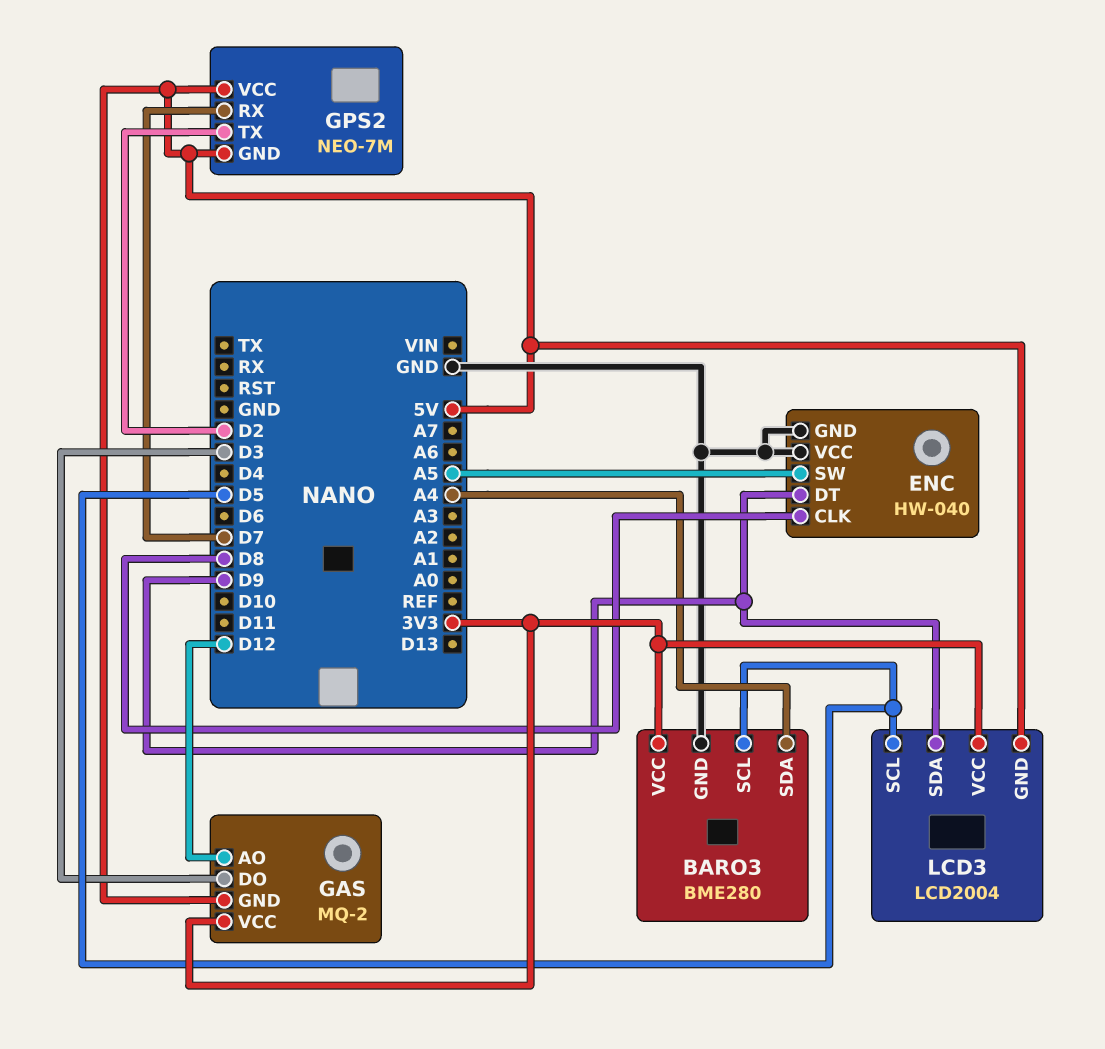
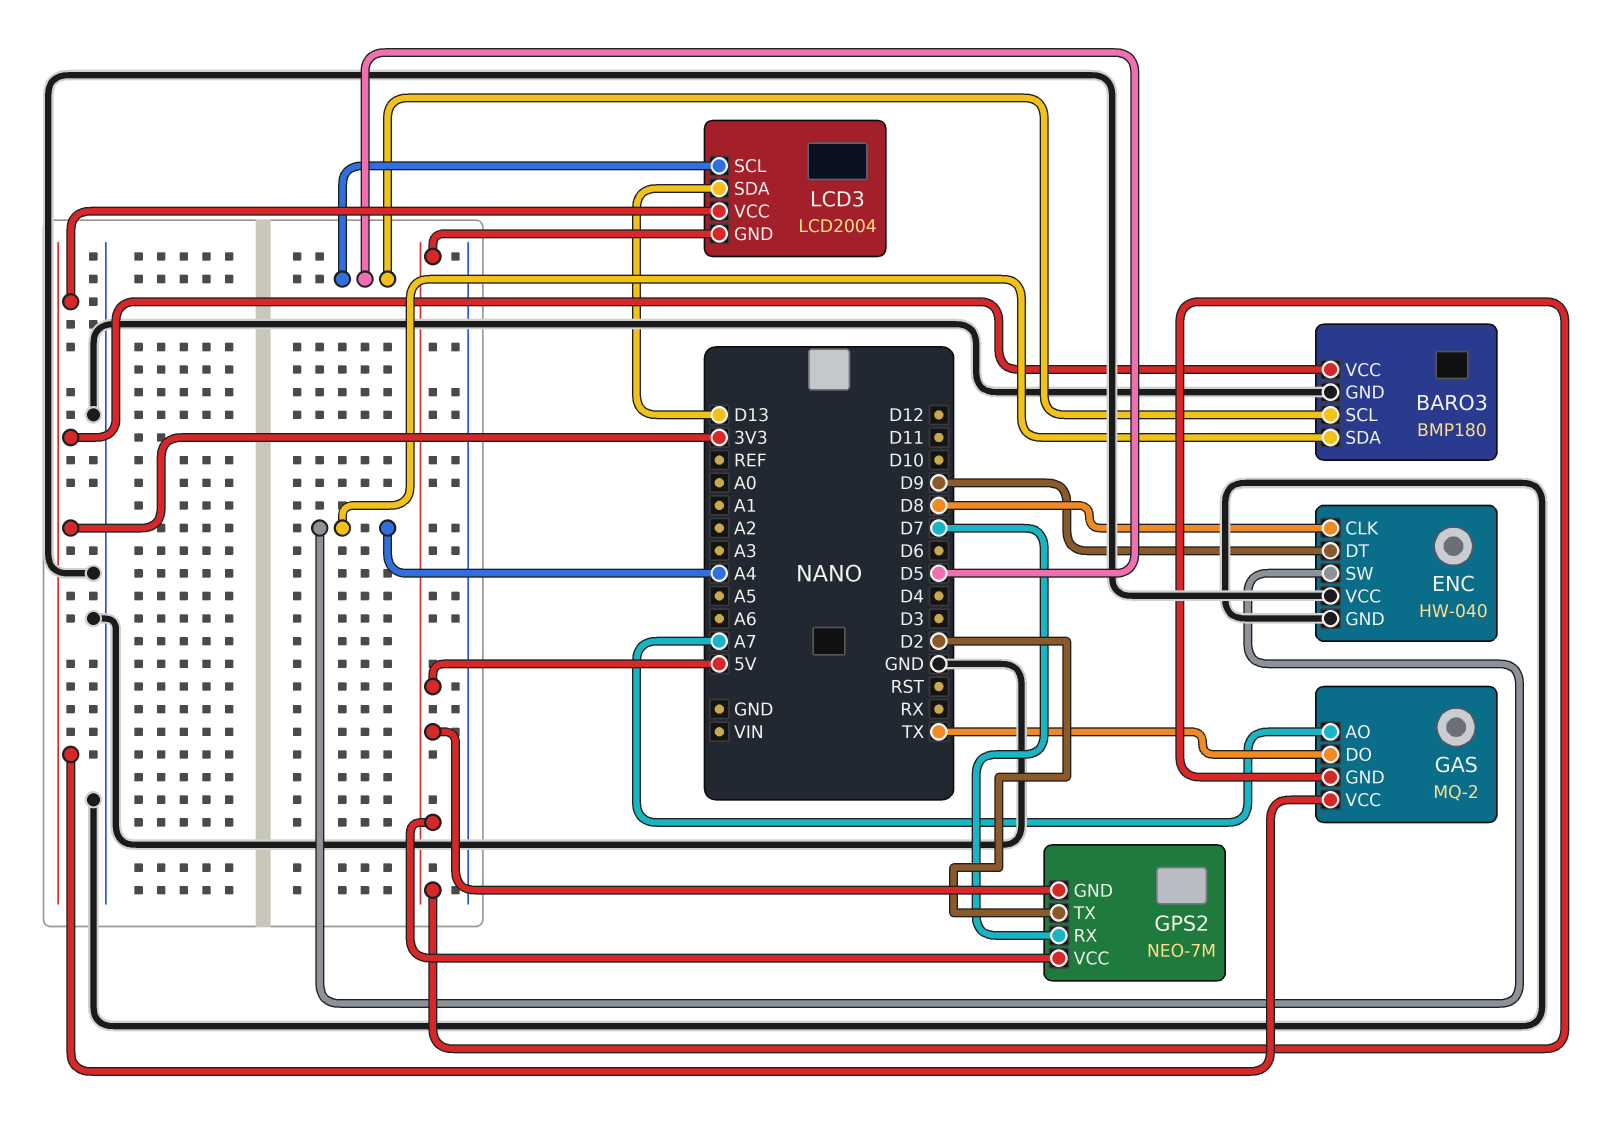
BARO3: BME280 -> BMP180
ENC pin SW: A5 -> A4
GAS pin AO: D12 -> A7
GAS pin DO: D3 -> TX
LCD3 pin SDA: D9 -> D13

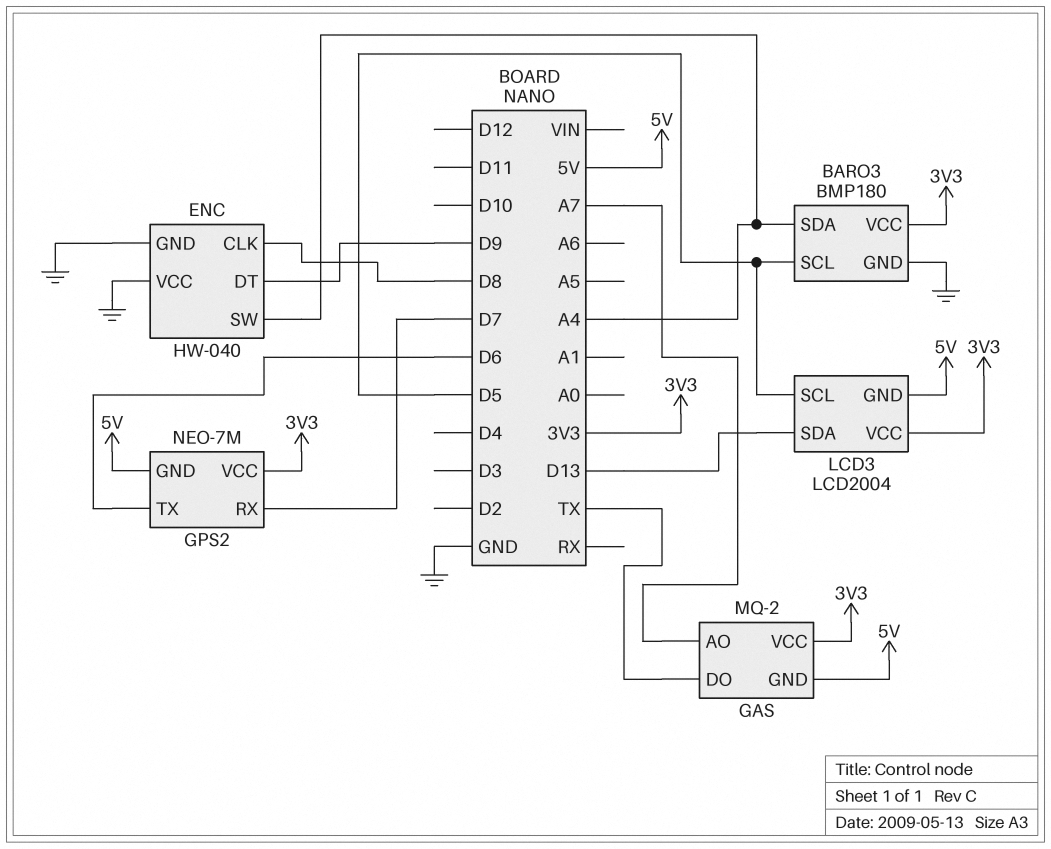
GPS2 pin TX: D2 -> D6
GPS2 pin VCC: 5V -> 3V3

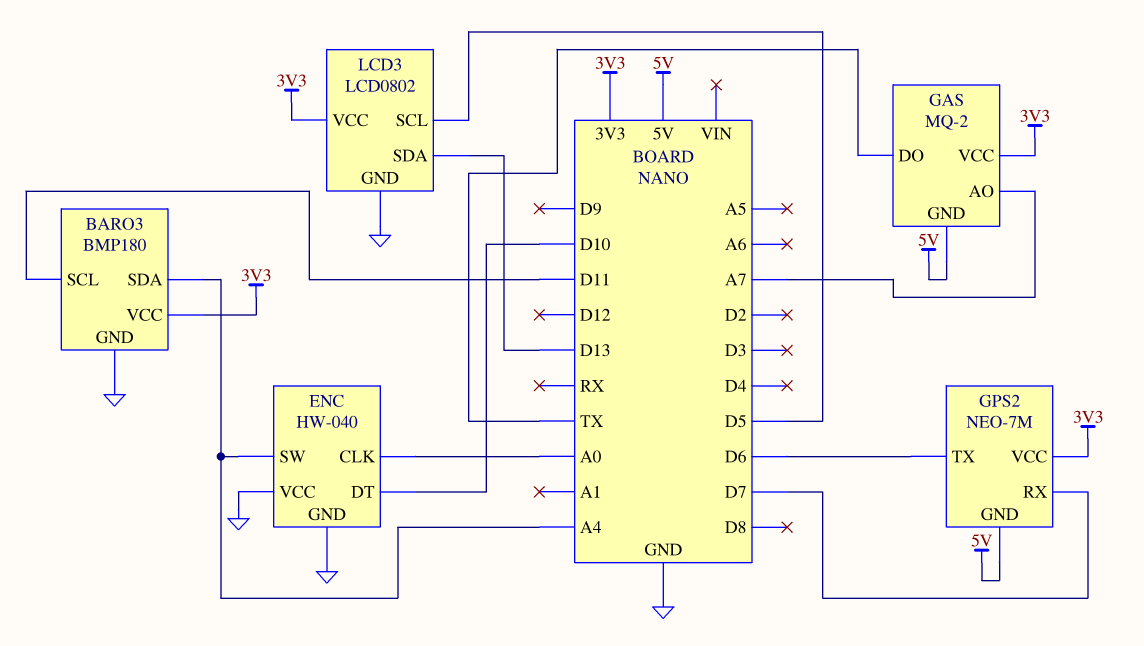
BARO3 pin SCL: D5 -> D11
ENC pin CLK: D8 -> A0
ENC pin DT: D9 -> D10
LCD3: LCD2004 -> LCD0802
LCD3 pin GND: 5V -> GND

